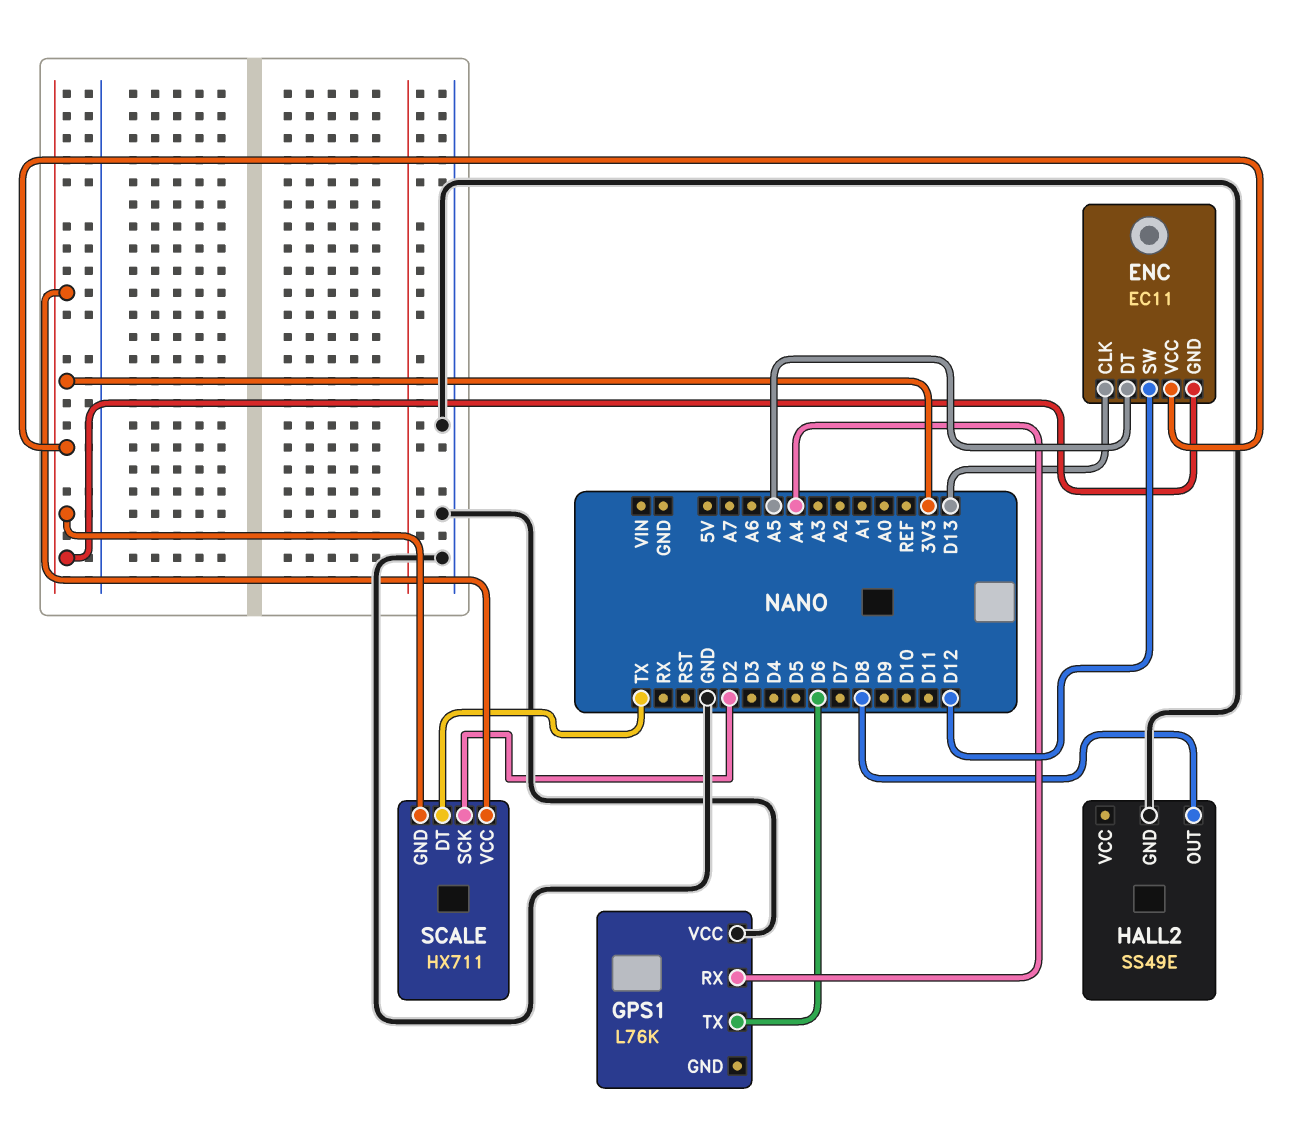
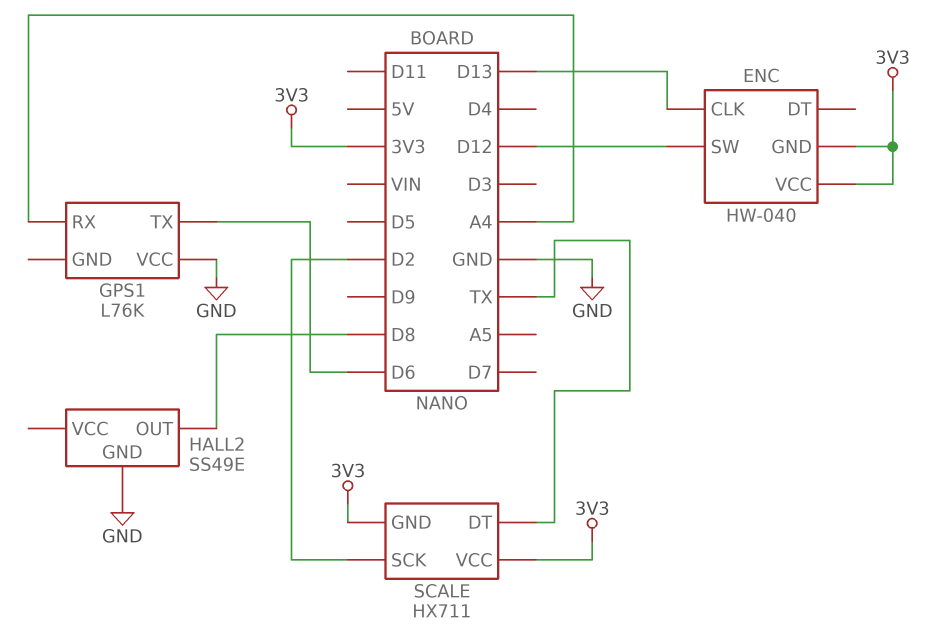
ENC: EC11 -> HW-040
ENC pin DT: A5 -> none

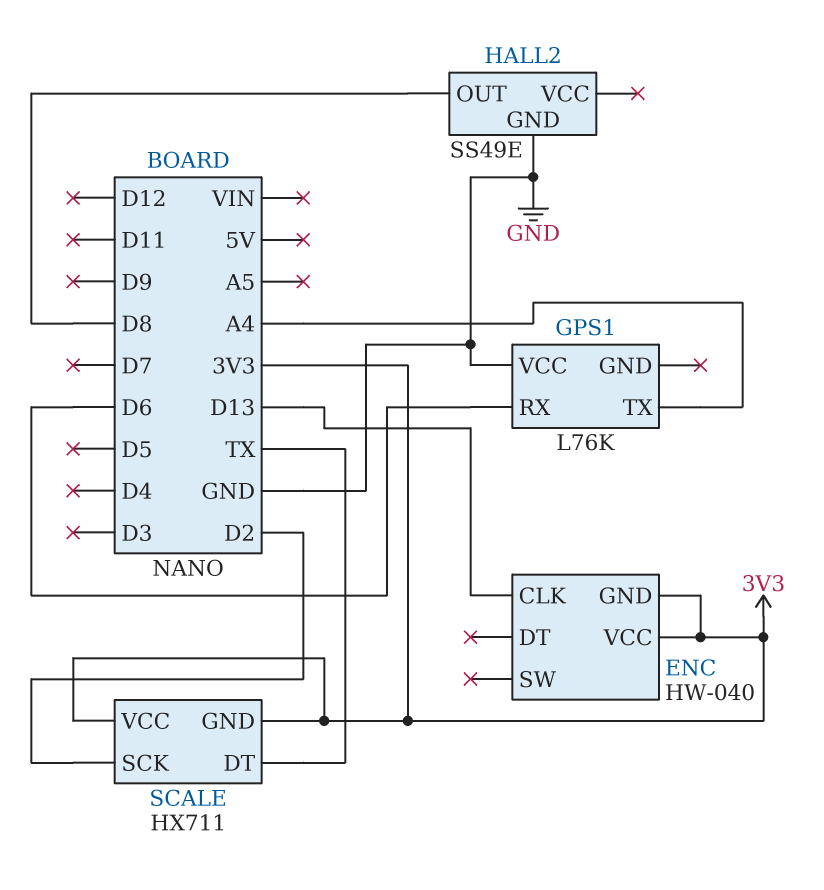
ENC pin SW: D12 -> none
GPS1 pin RX: A4 -> D6
GPS1 pin TX: D6 -> A4

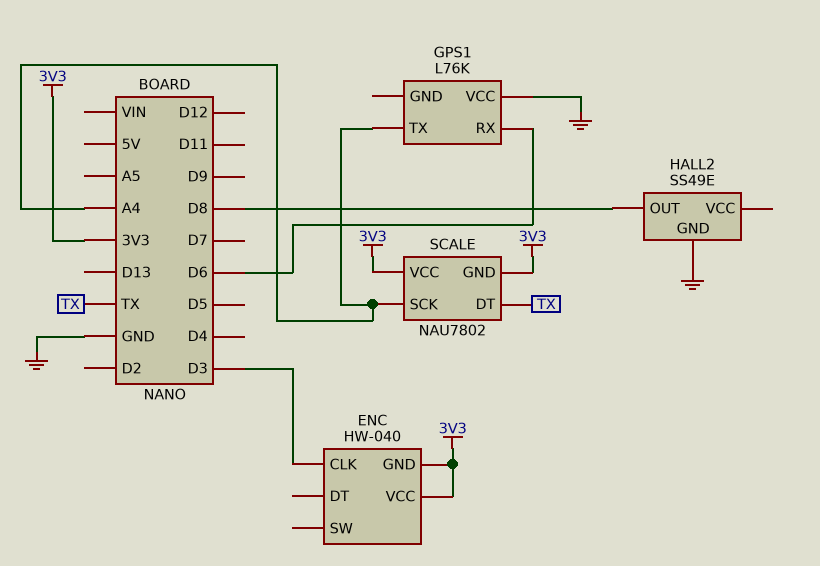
ENC pin CLK: D13 -> D3
SCALE: HX711 -> NAU7802
SCALE pin SCK: D2 -> A4

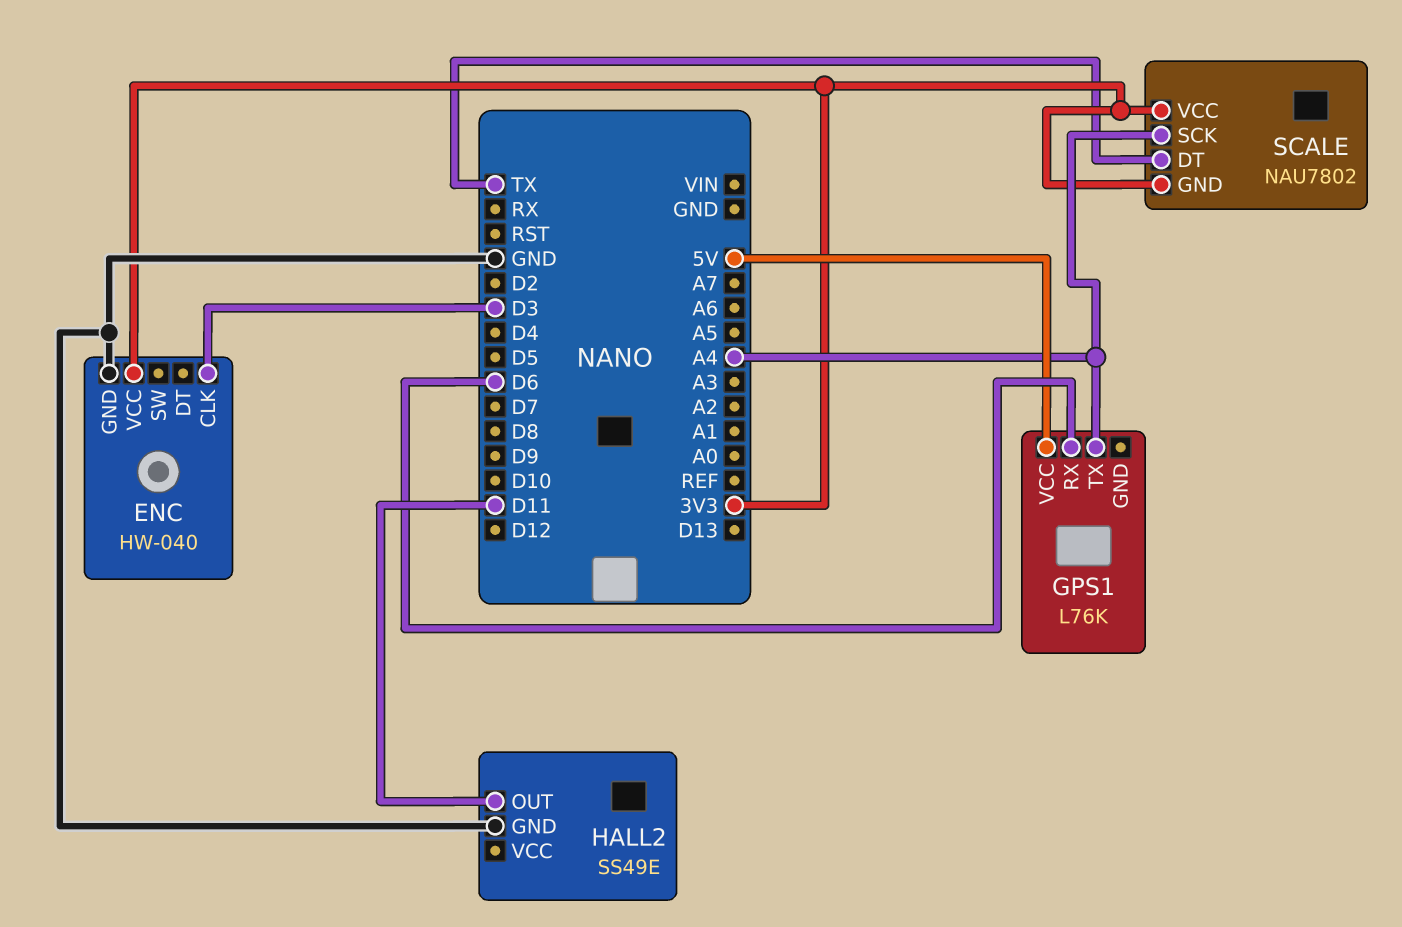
ENC pin GND: 3V3 -> GND
GPS1 pin VCC: GND -> 5V
HALL2 pin OUT: D8 -> D11

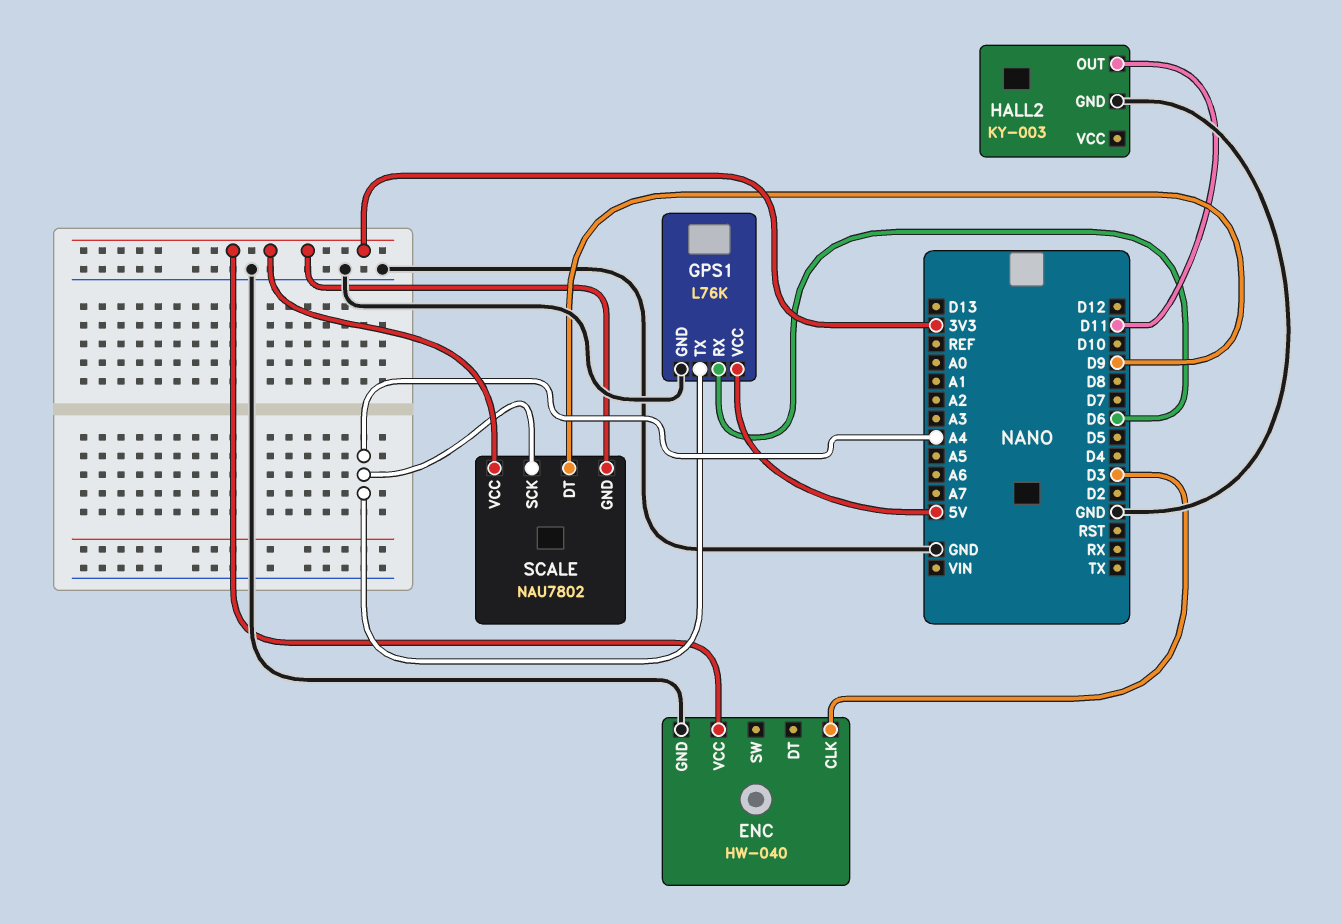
GPS1 pin GND: none -> GND
HALL2: SS49E -> KY-003
SCALE pin DT: TX -> D9

